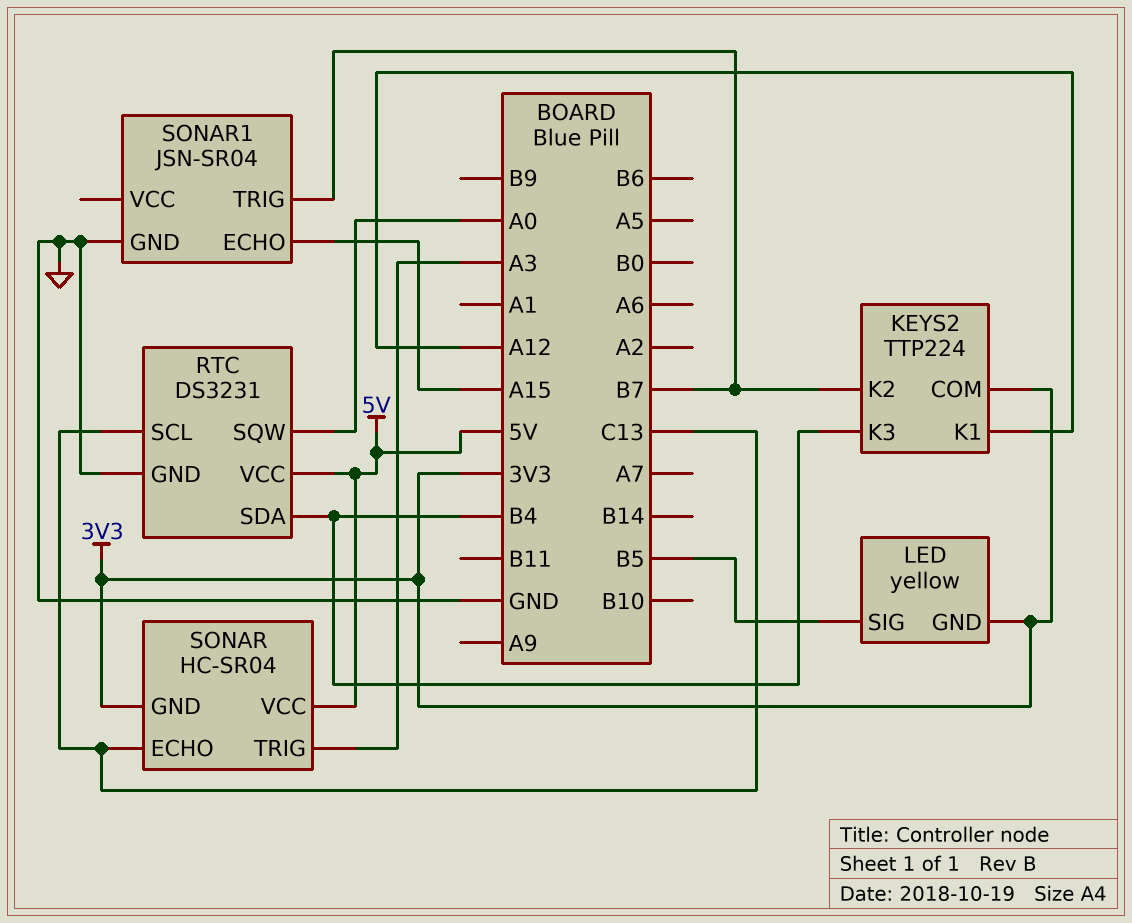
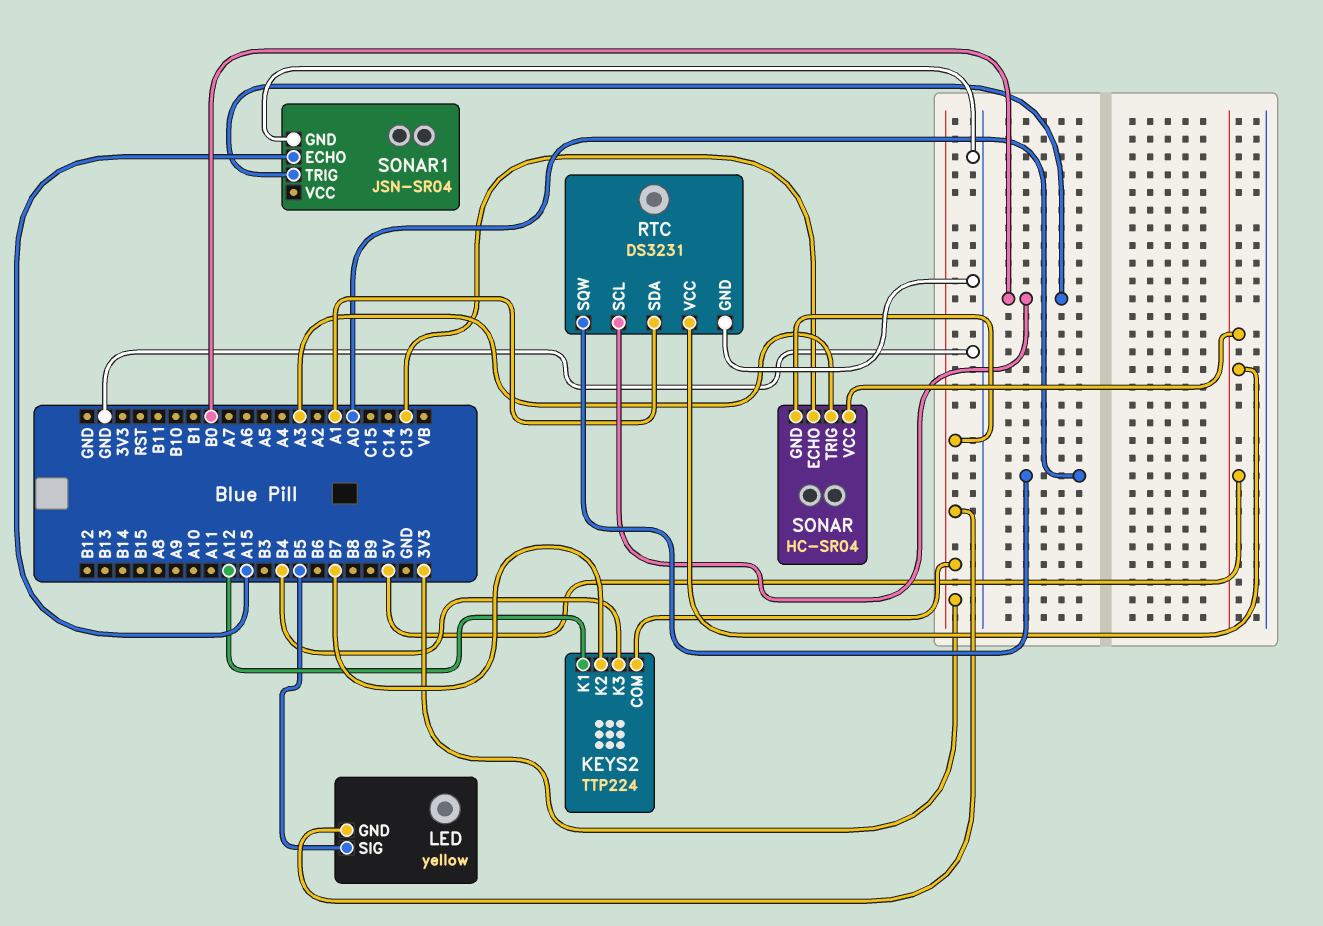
RTC pin SCL: C13 -> B0
RTC pin SDA: B4 -> A1
SONAR1 pin TRIG: B7 -> B0

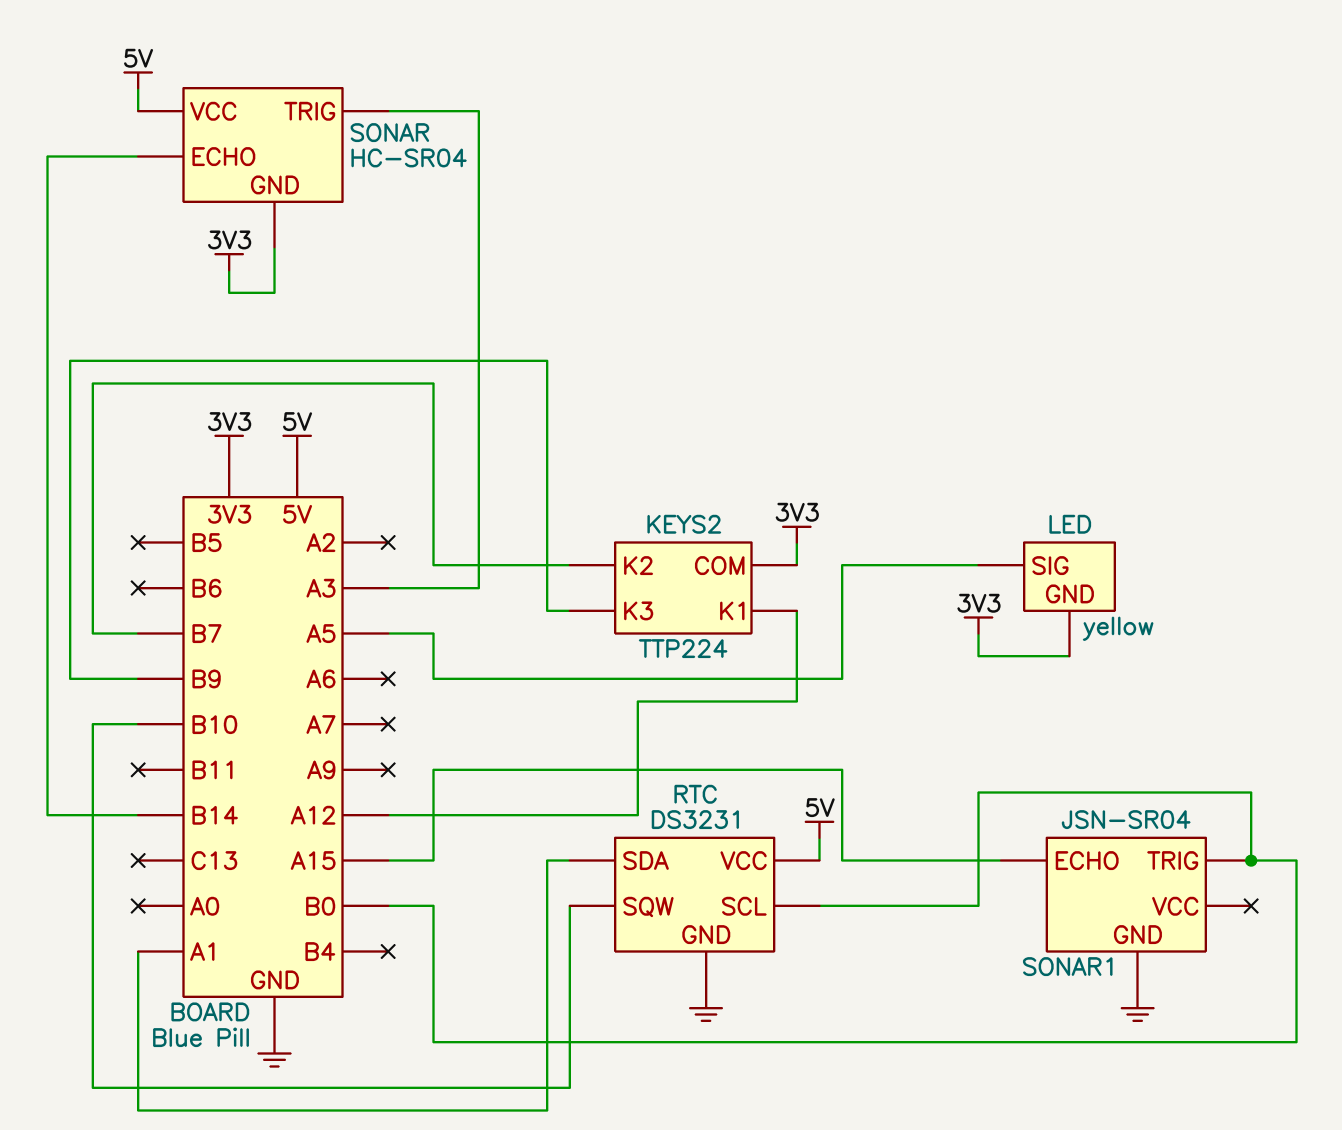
KEYS2 pin K3: B4 -> B9
LED pin SIG: B5 -> A5
RTC pin SQW: A0 -> B10
SONAR pin ECHO: C13 -> B14

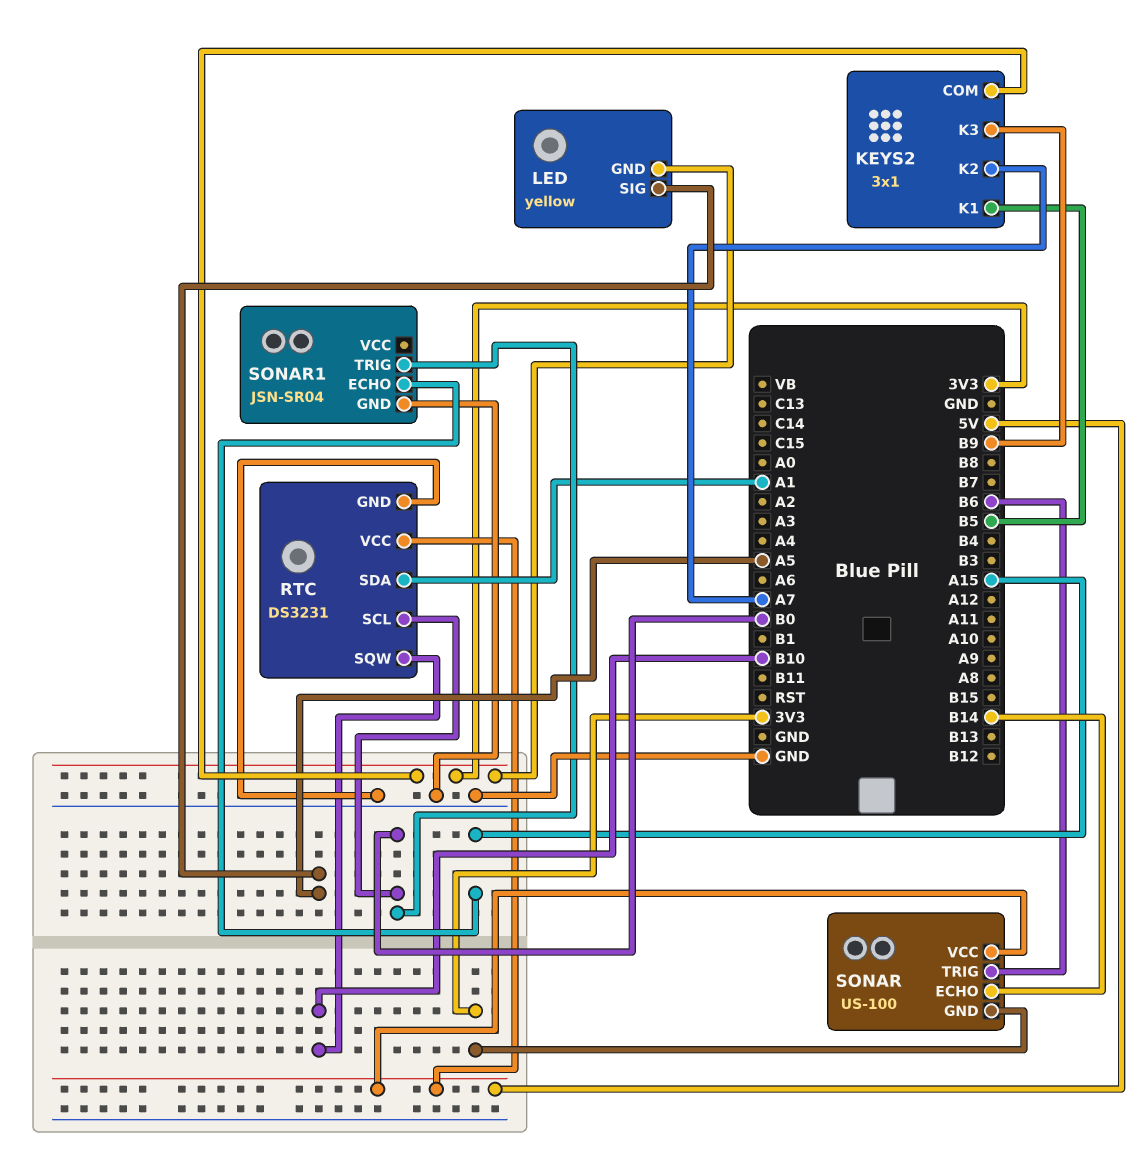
KEYS2: TTP224 -> 3x1
KEYS2 pin K1: A12 -> B5
KEYS2 pin K2: B7 -> A7
SONAR: HC-SR04 -> US-100
SONAR pin TRIG: A3 -> B6

